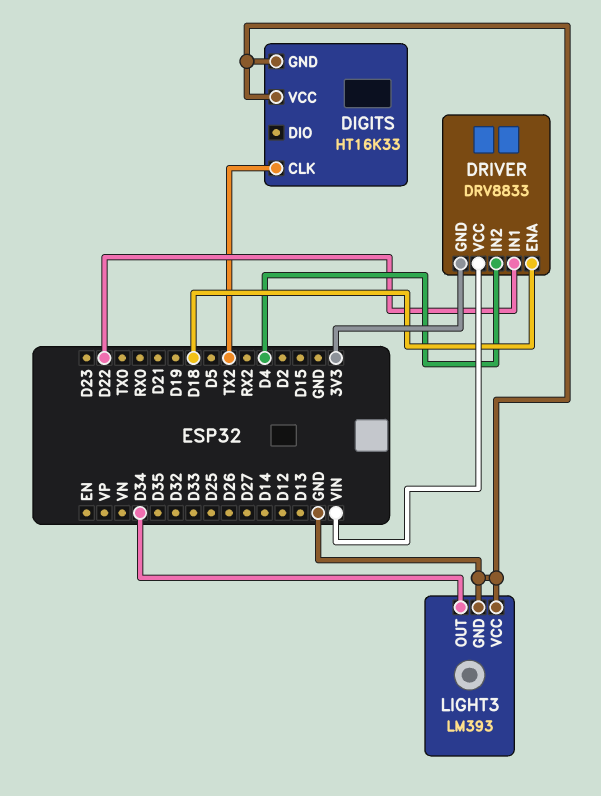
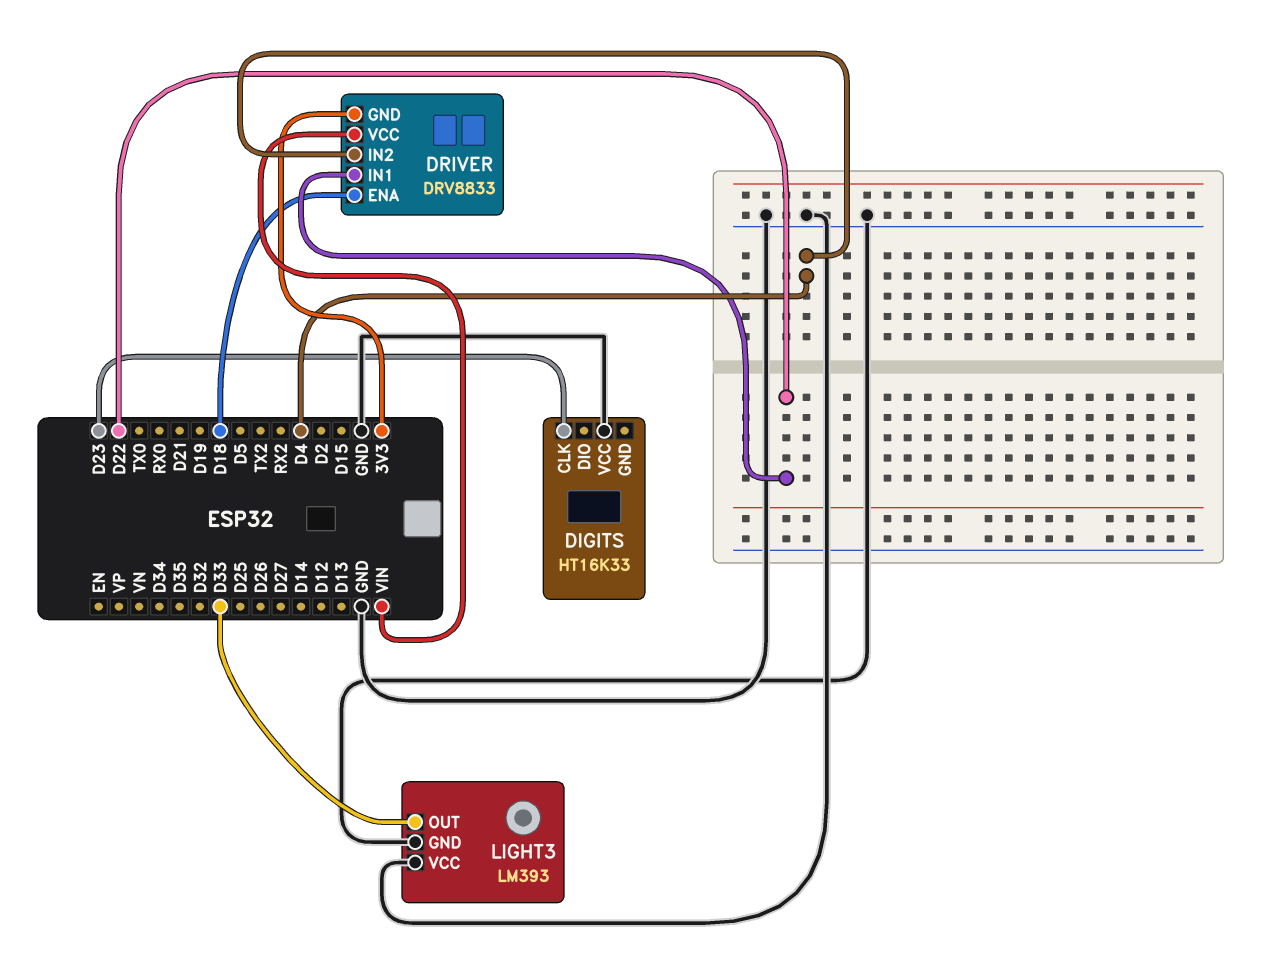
DIGITS pin CLK: TX2 -> D23
DIGITS pin GND: GND -> none
LIGHT3 pin OUT: D34 -> D33

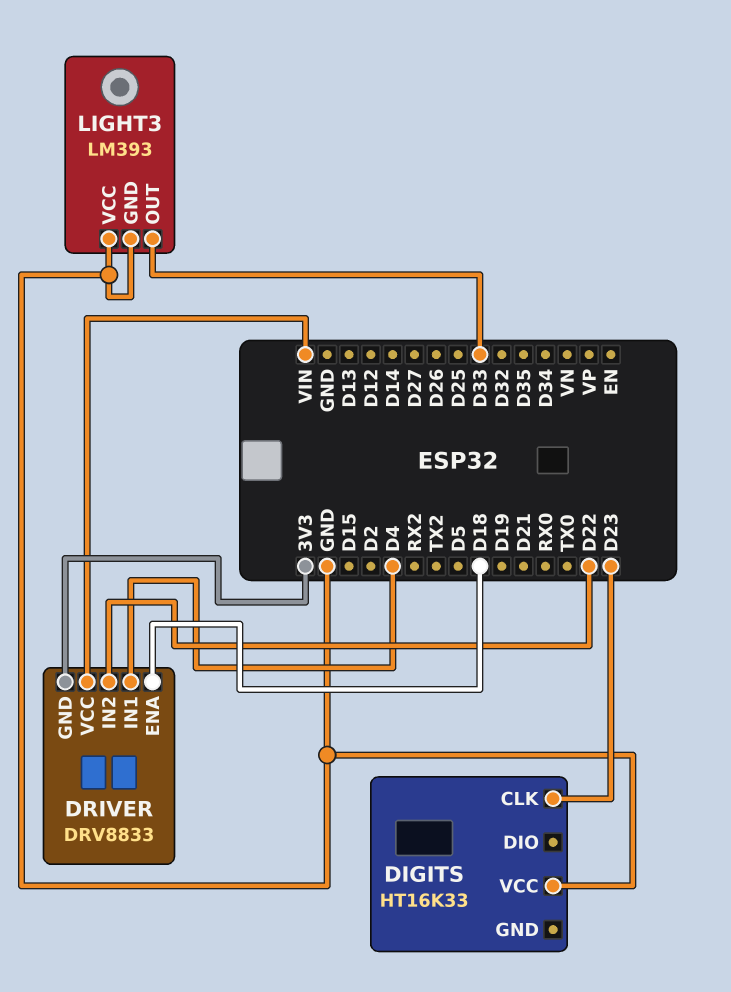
DRIVER pin IN1: D22 -> D4
DRIVER pin IN2: D4 -> D22

